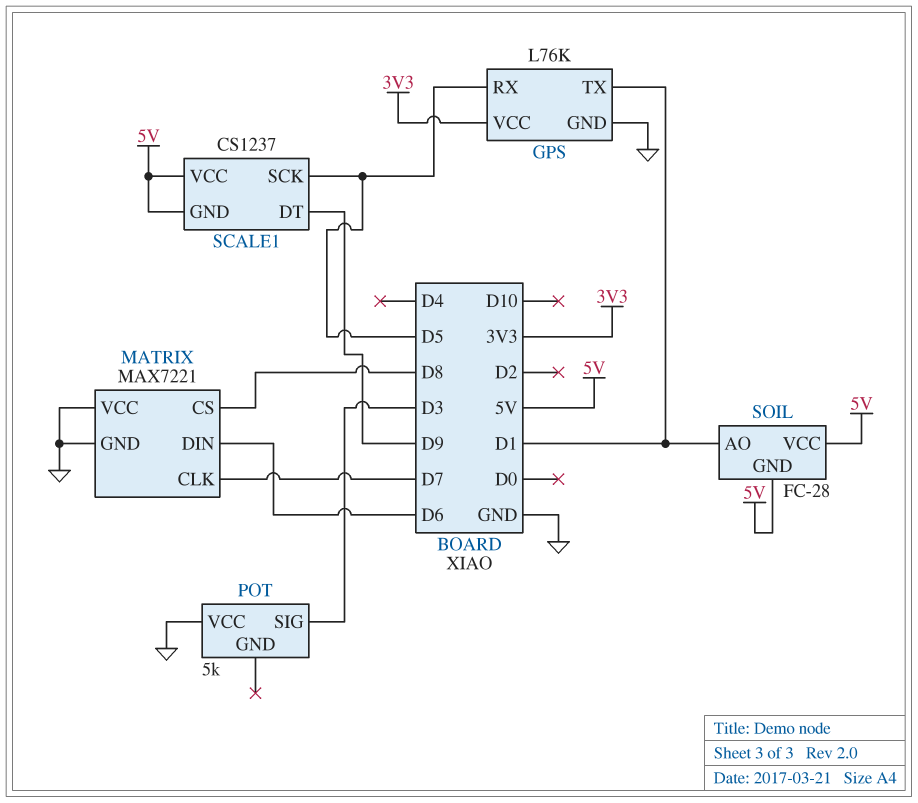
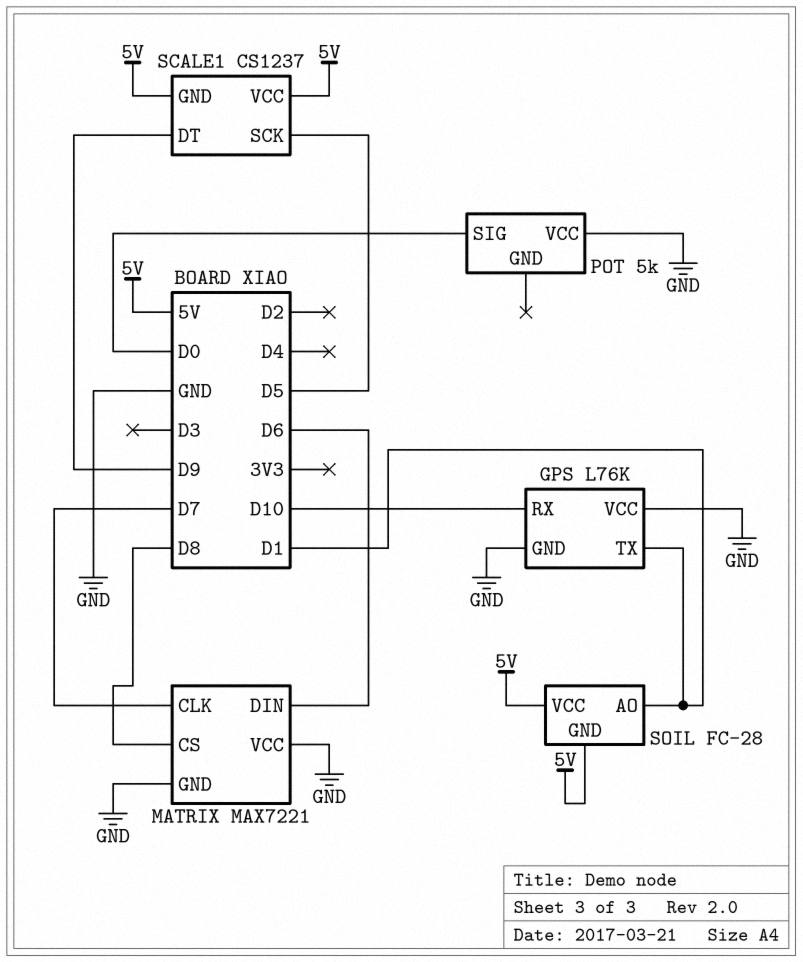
GPS pin RX: D5 -> D10
GPS pin VCC: 3V3 -> GND
POT pin SIG: D3 -> D0

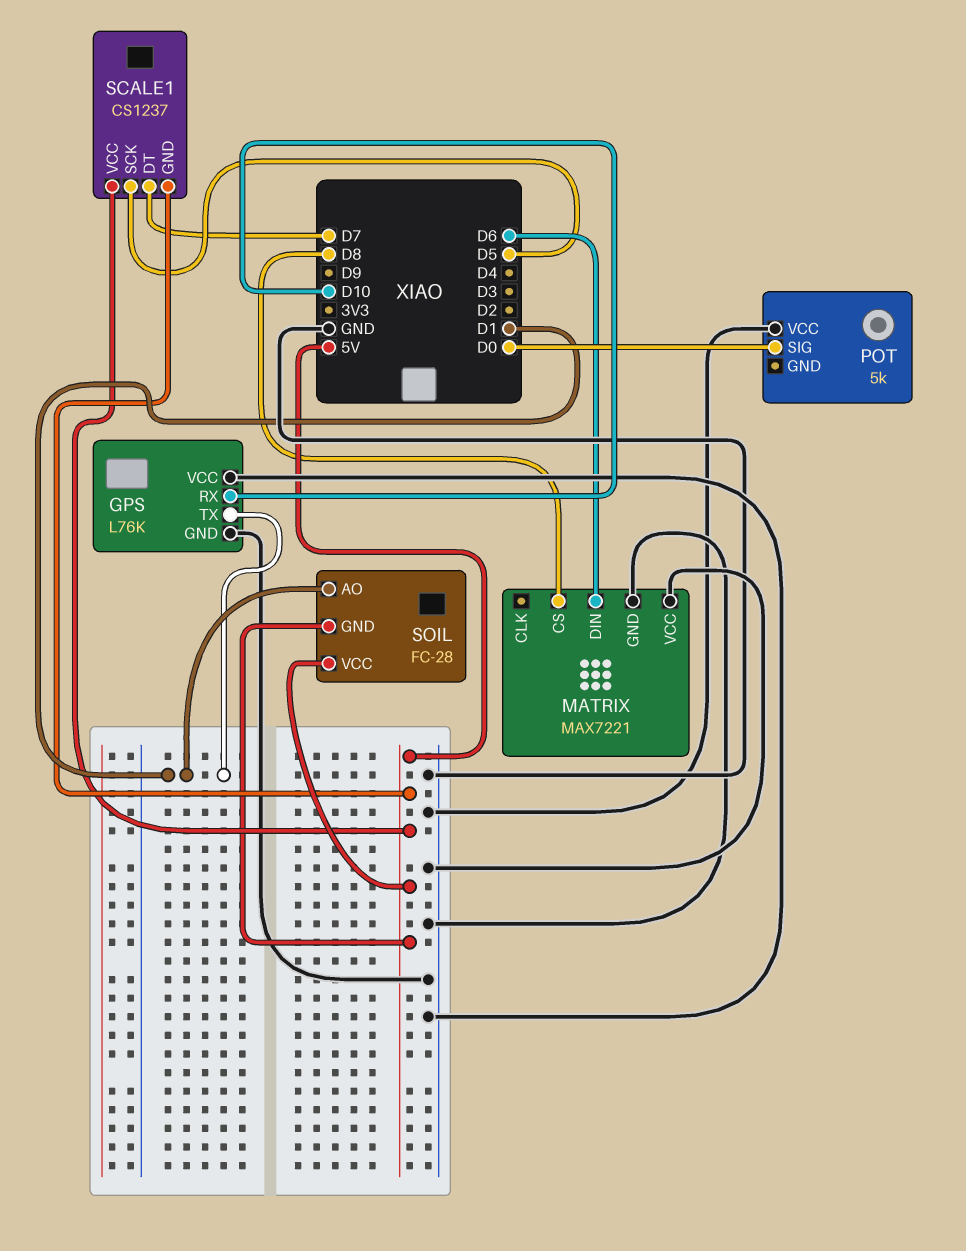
MATRIX pin CLK: D7 -> none
SCALE1 pin DT: D9 -> D7

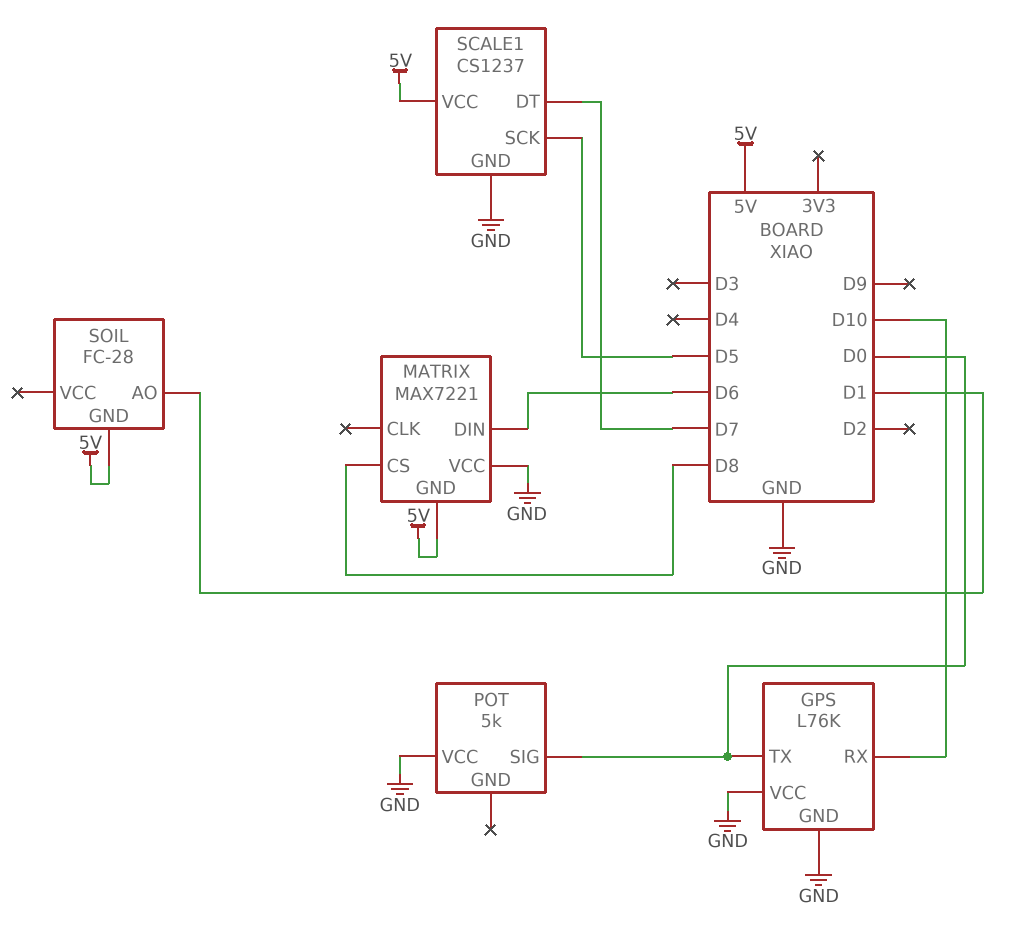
GPS pin TX: D1 -> D0
MATRIX pin GND: GND -> 5V
SCALE1 pin GND: 5V -> GND
SOIL pin VCC: 5V -> none

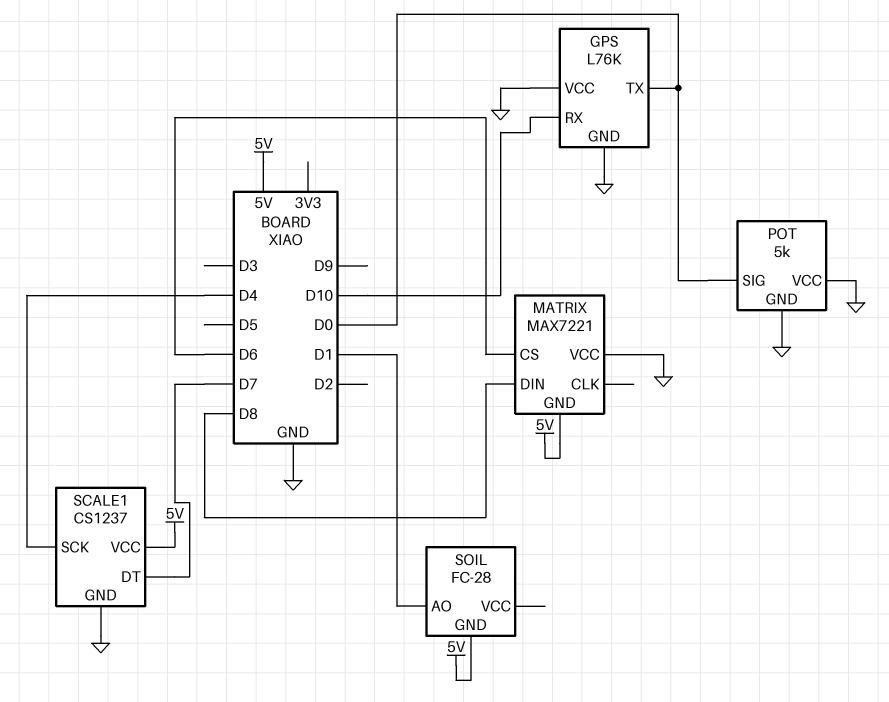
MATRIX pin CS: D8 -> D6
MATRIX pin DIN: D6 -> D8
POT pin GND: none -> GND
SCALE1 pin SCK: D5 -> D4

